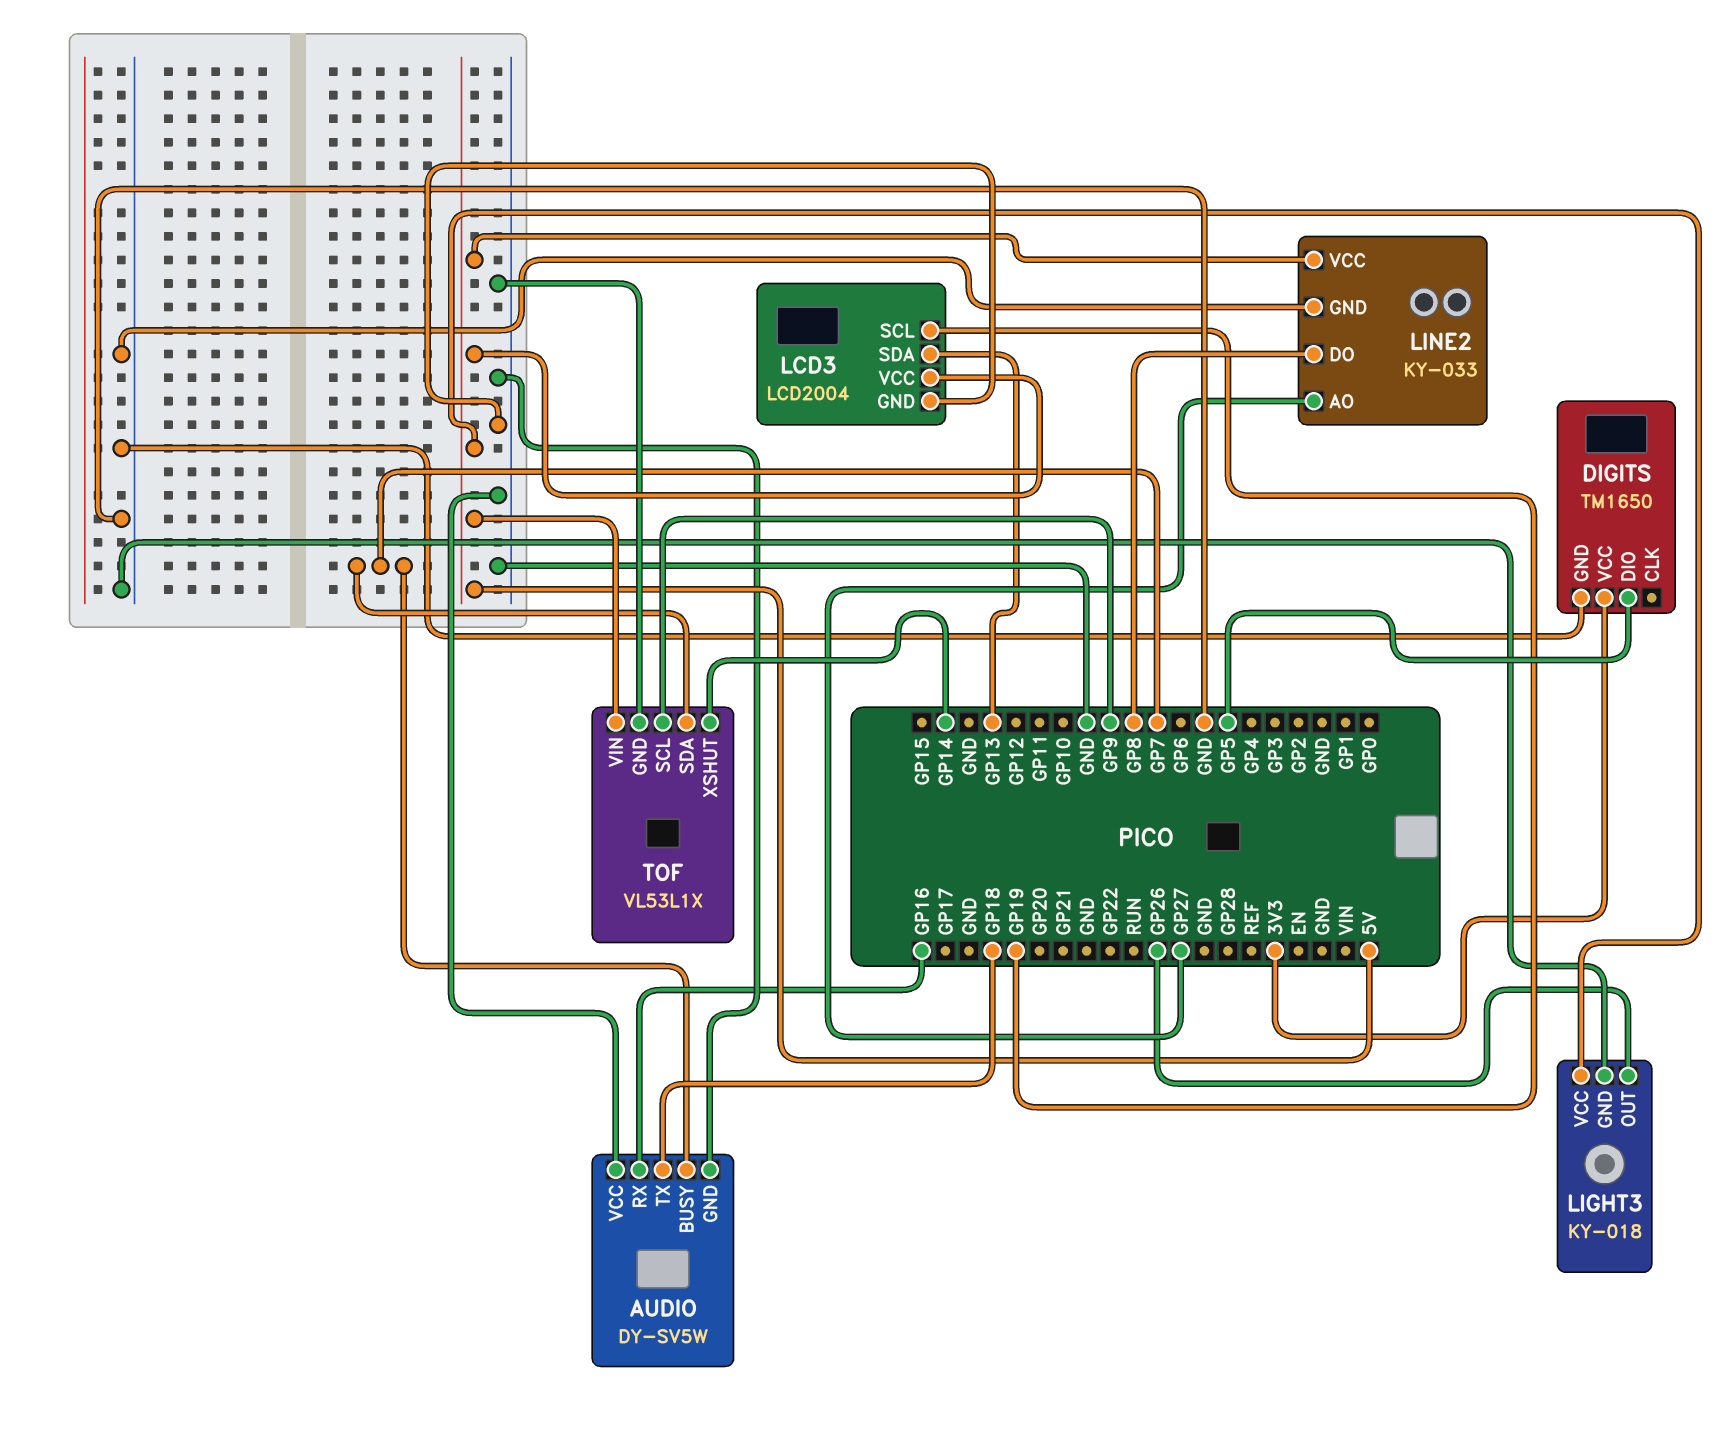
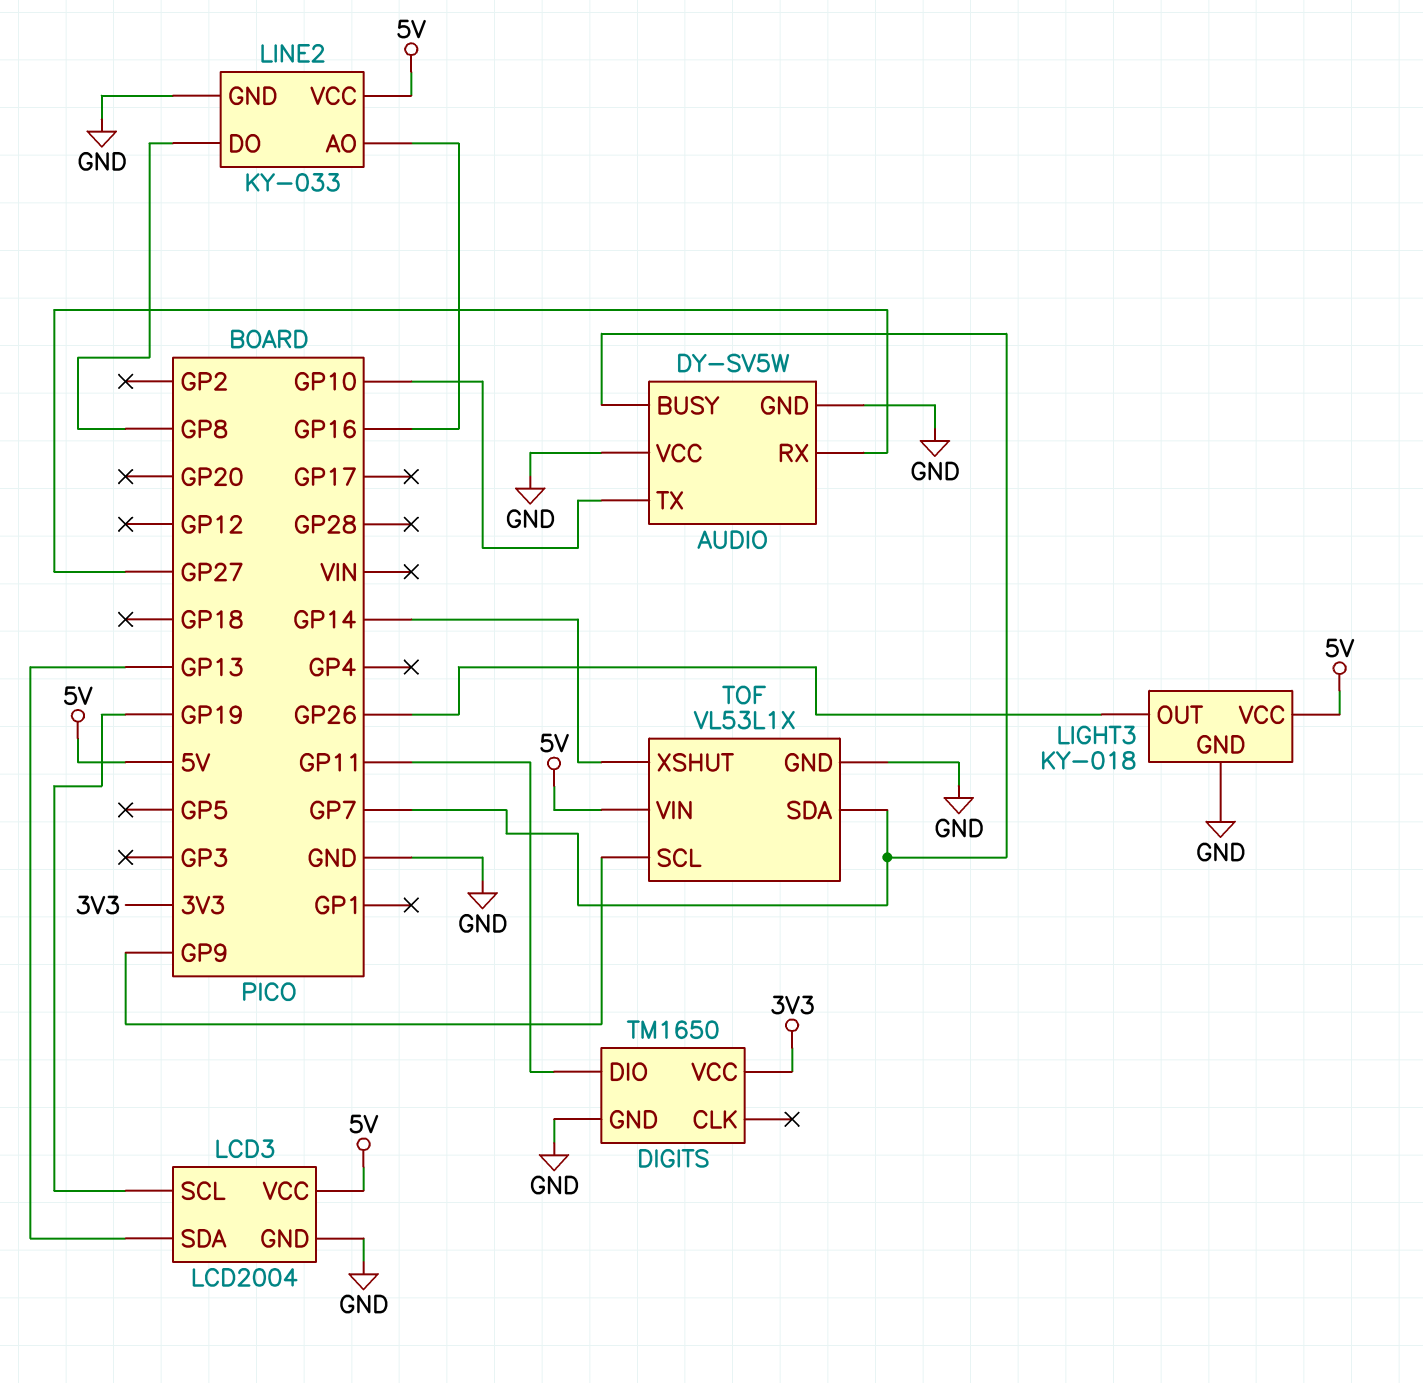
AUDIO pin RX: GP16 -> GP27
AUDIO pin TX: GP18 -> GP10
DIGITS pin DIO: GP5 -> GP11
LINE2 pin AO: GP27 -> GP16

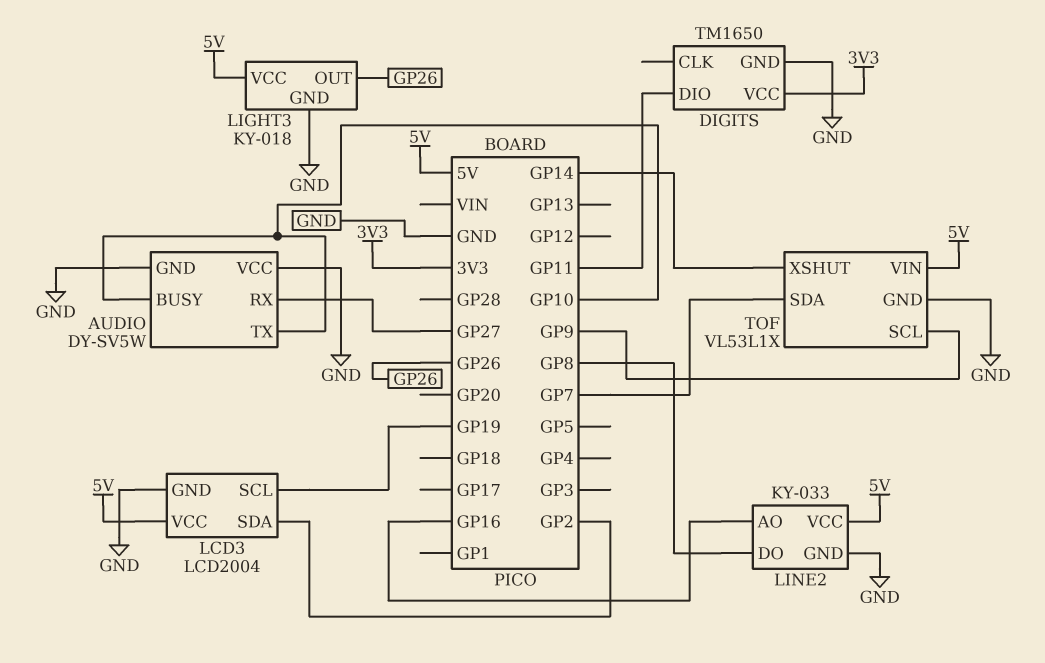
AUDIO pin BUSY: GP7 -> GP10
LCD3 pin SDA: GP13 -> GP2

